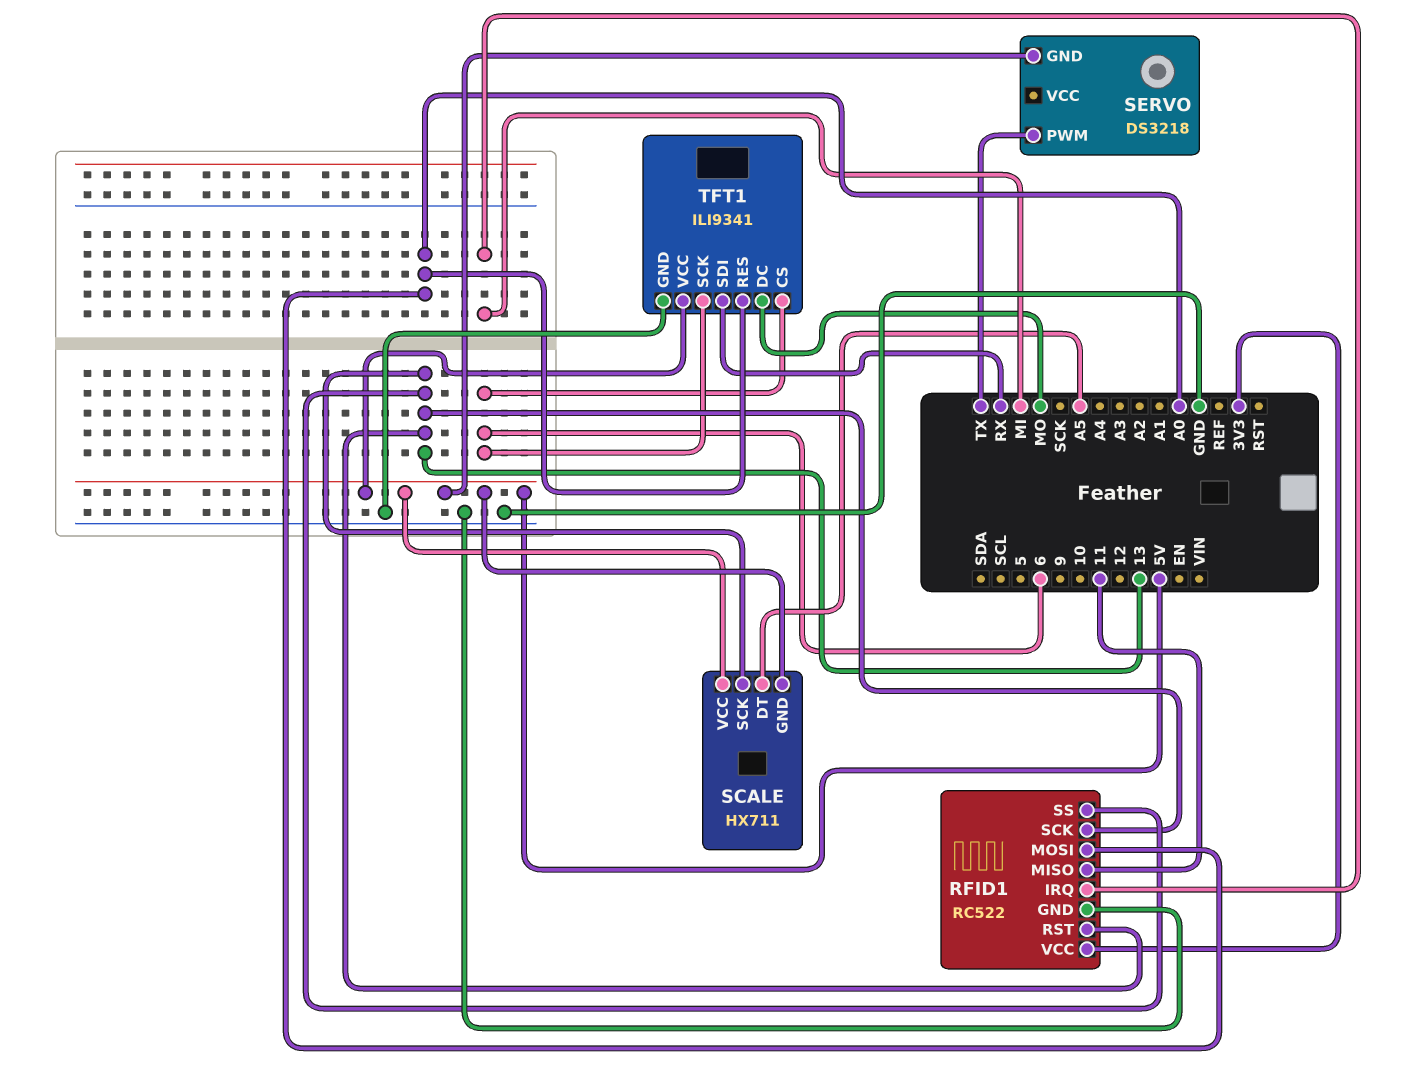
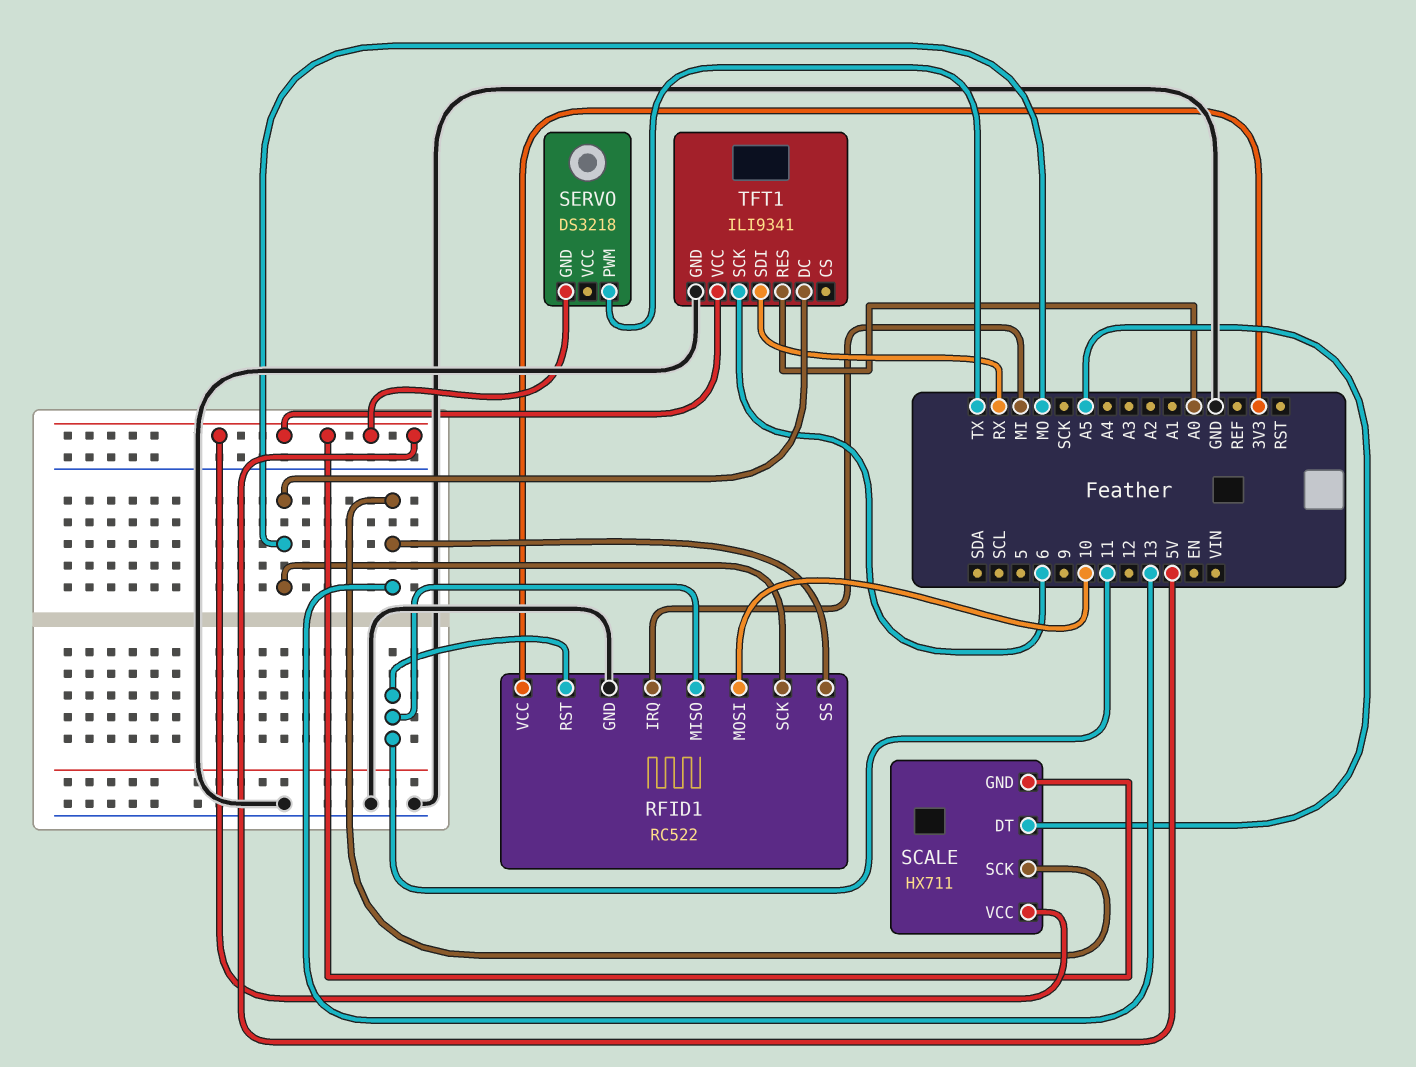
RFID1 pin MOSI: A0 -> 10
RFID1 pin RST: 13 -> 11
RFID1 pin SCK: 13 -> MO
TFT1 pin CS: 6 -> none

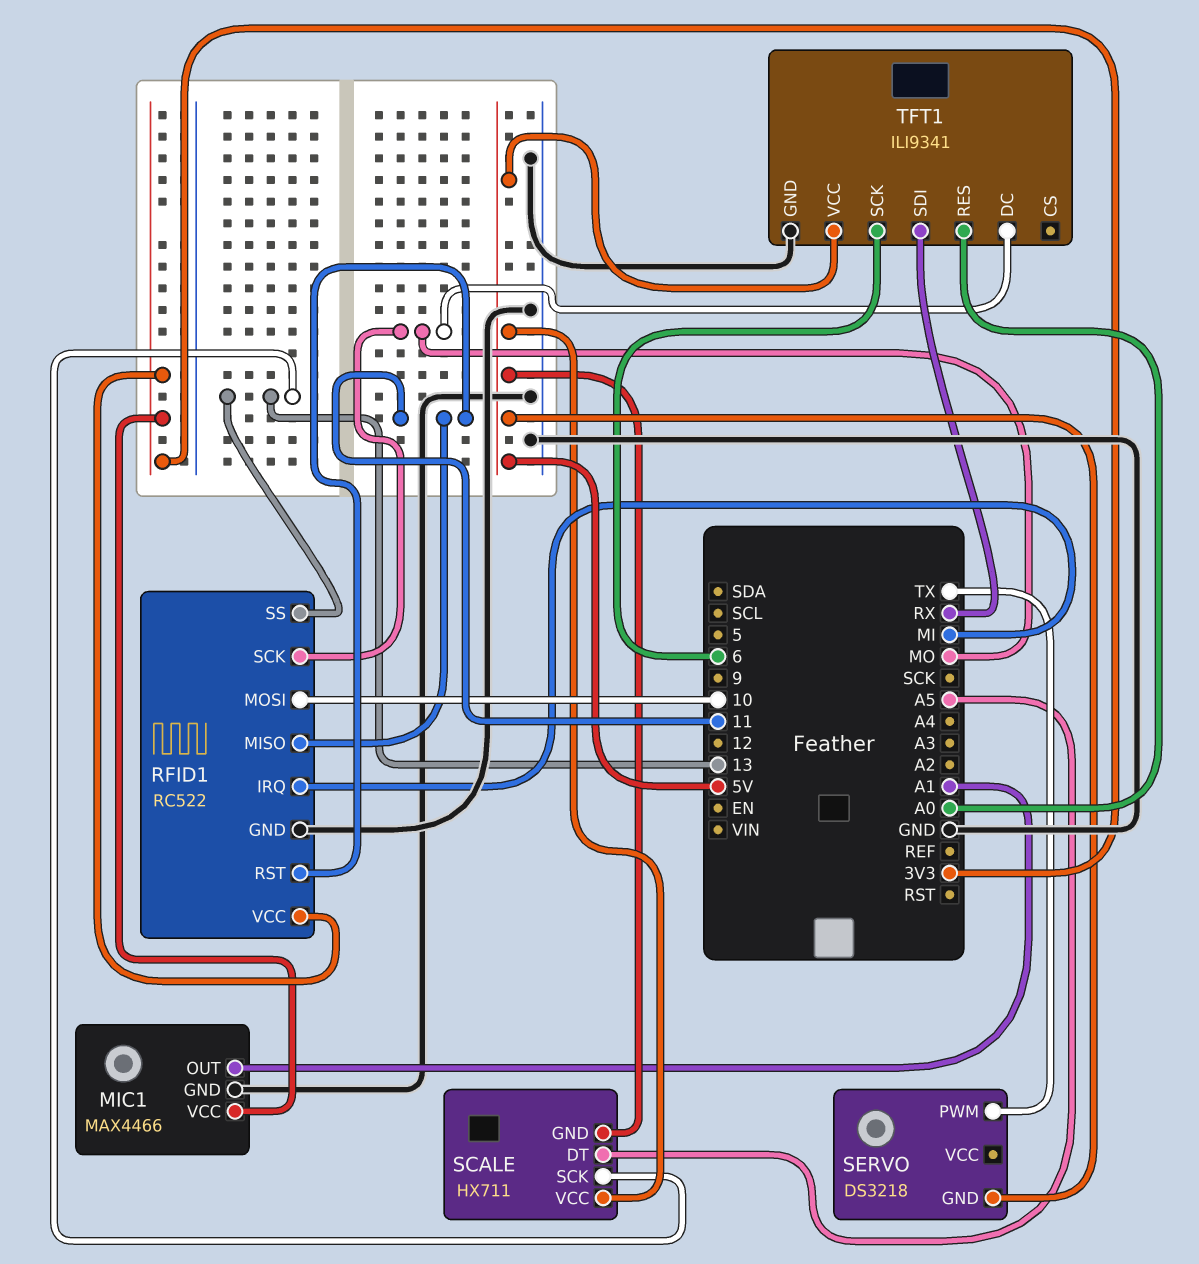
MIC1: none -> MAX4466
MIC1 pin GND: none -> GND
MIC1 pin OUT: none -> A1
MIC1 pin VCC: none -> 3V3

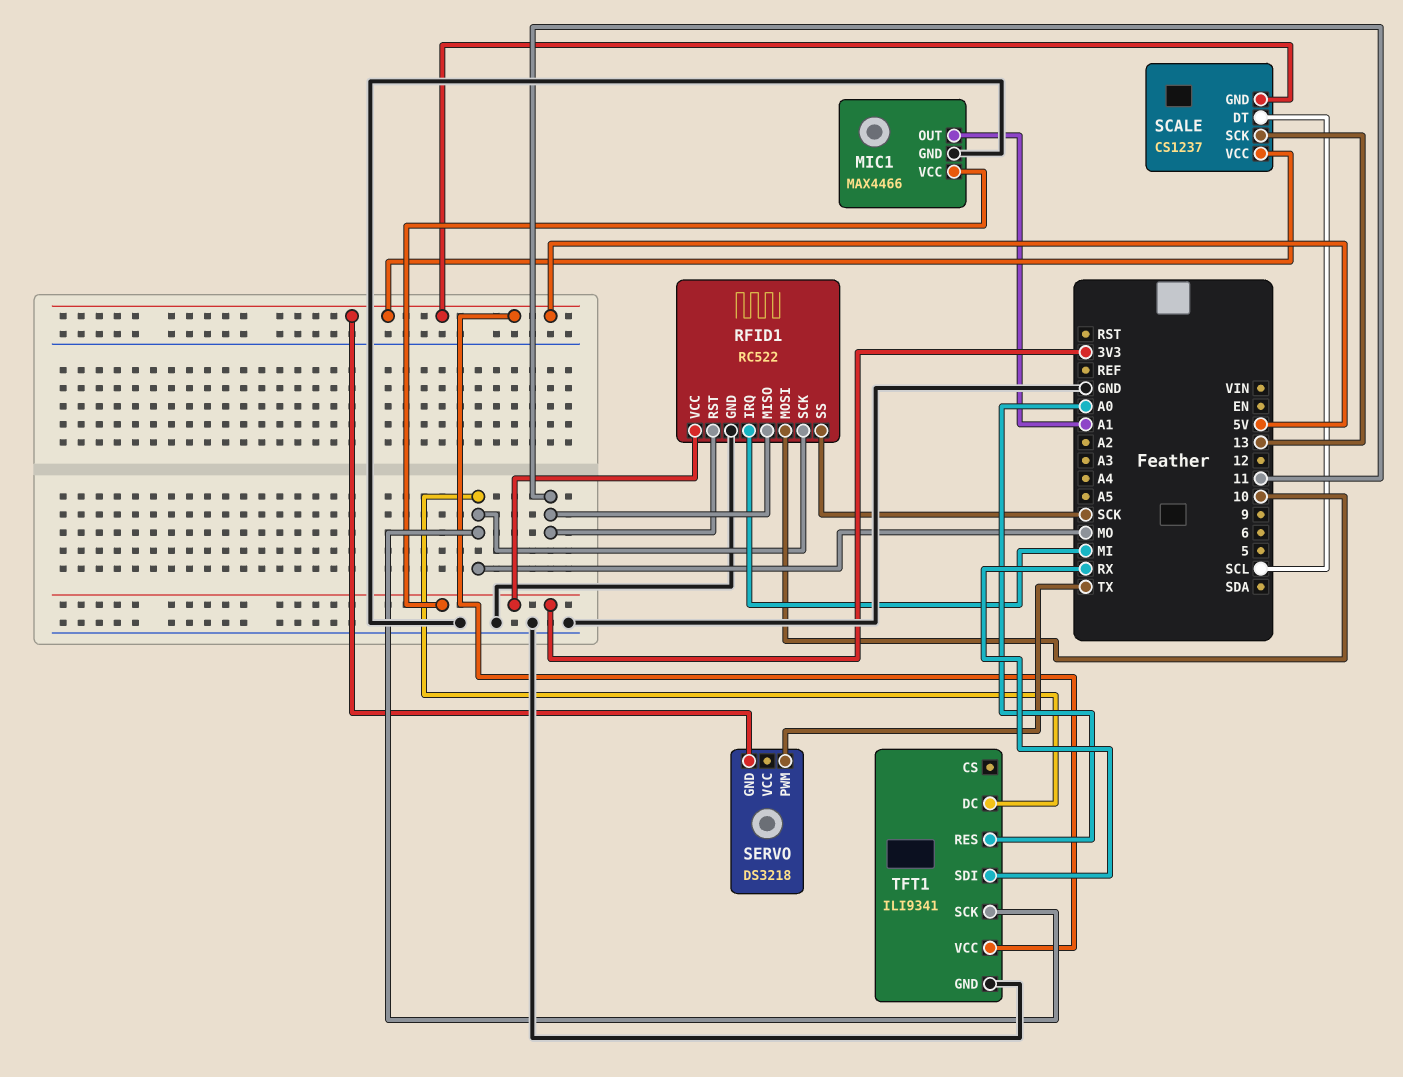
RFID1 pin SS: 13 -> SCK
SCALE: HX711 -> CS1237
SCALE pin DT: A5 -> SCL
TFT1 pin SCK: 6 -> MO

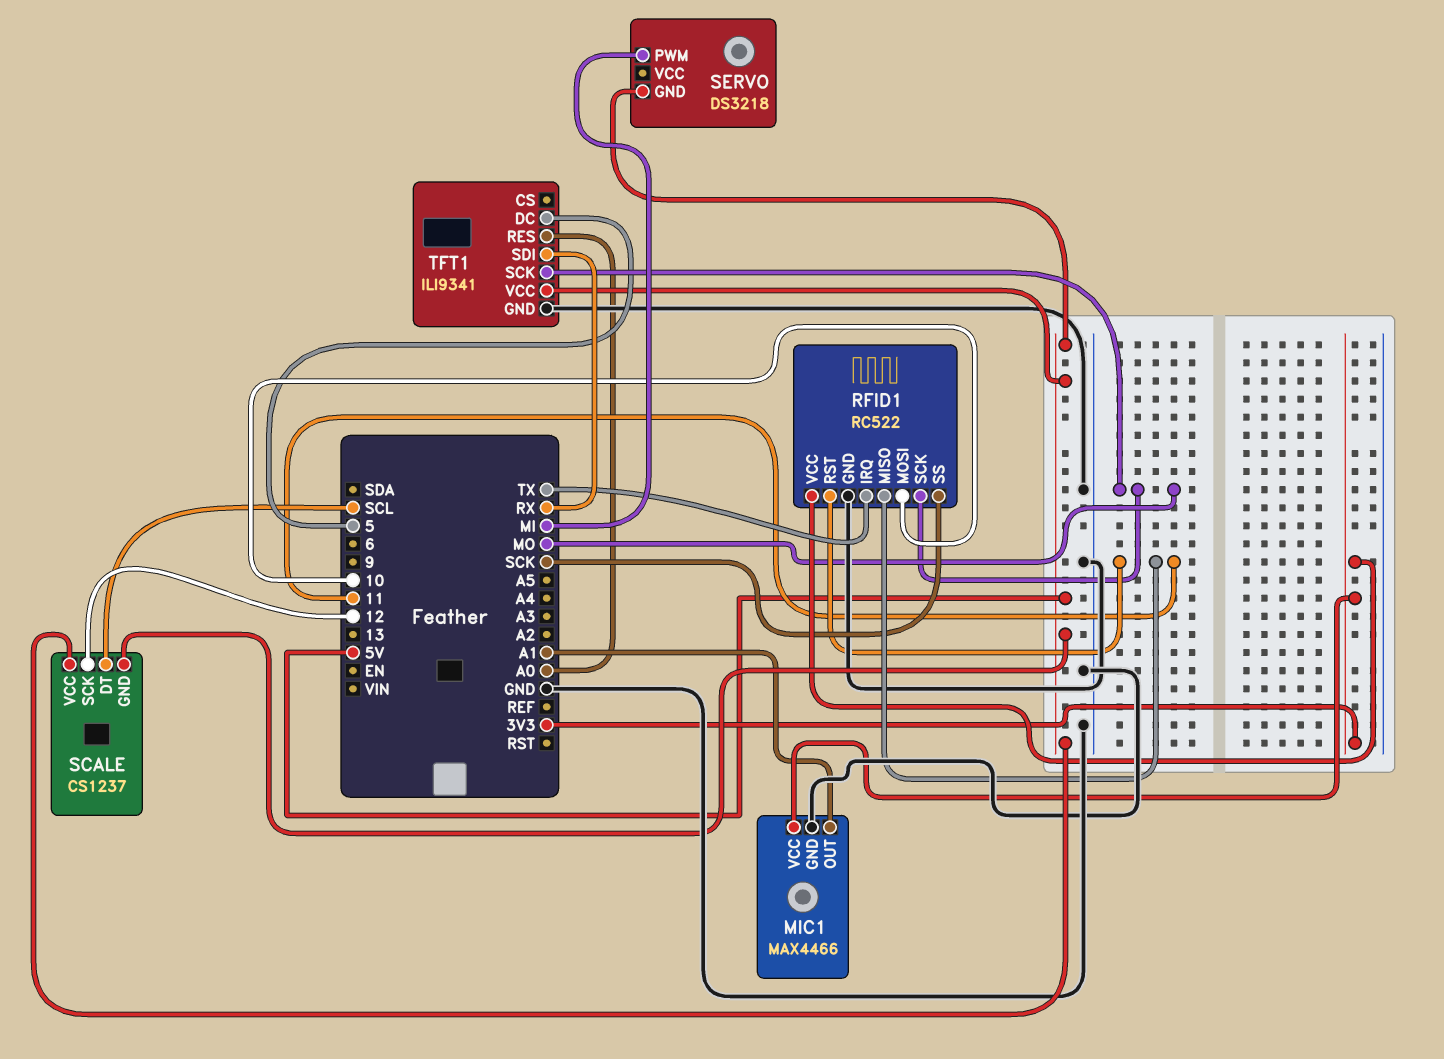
RFID1 pin IRQ: MI -> TX
SCALE pin SCK: 13 -> 12
SERVO pin PWM: TX -> MI
TFT1 pin DC: MO -> 5

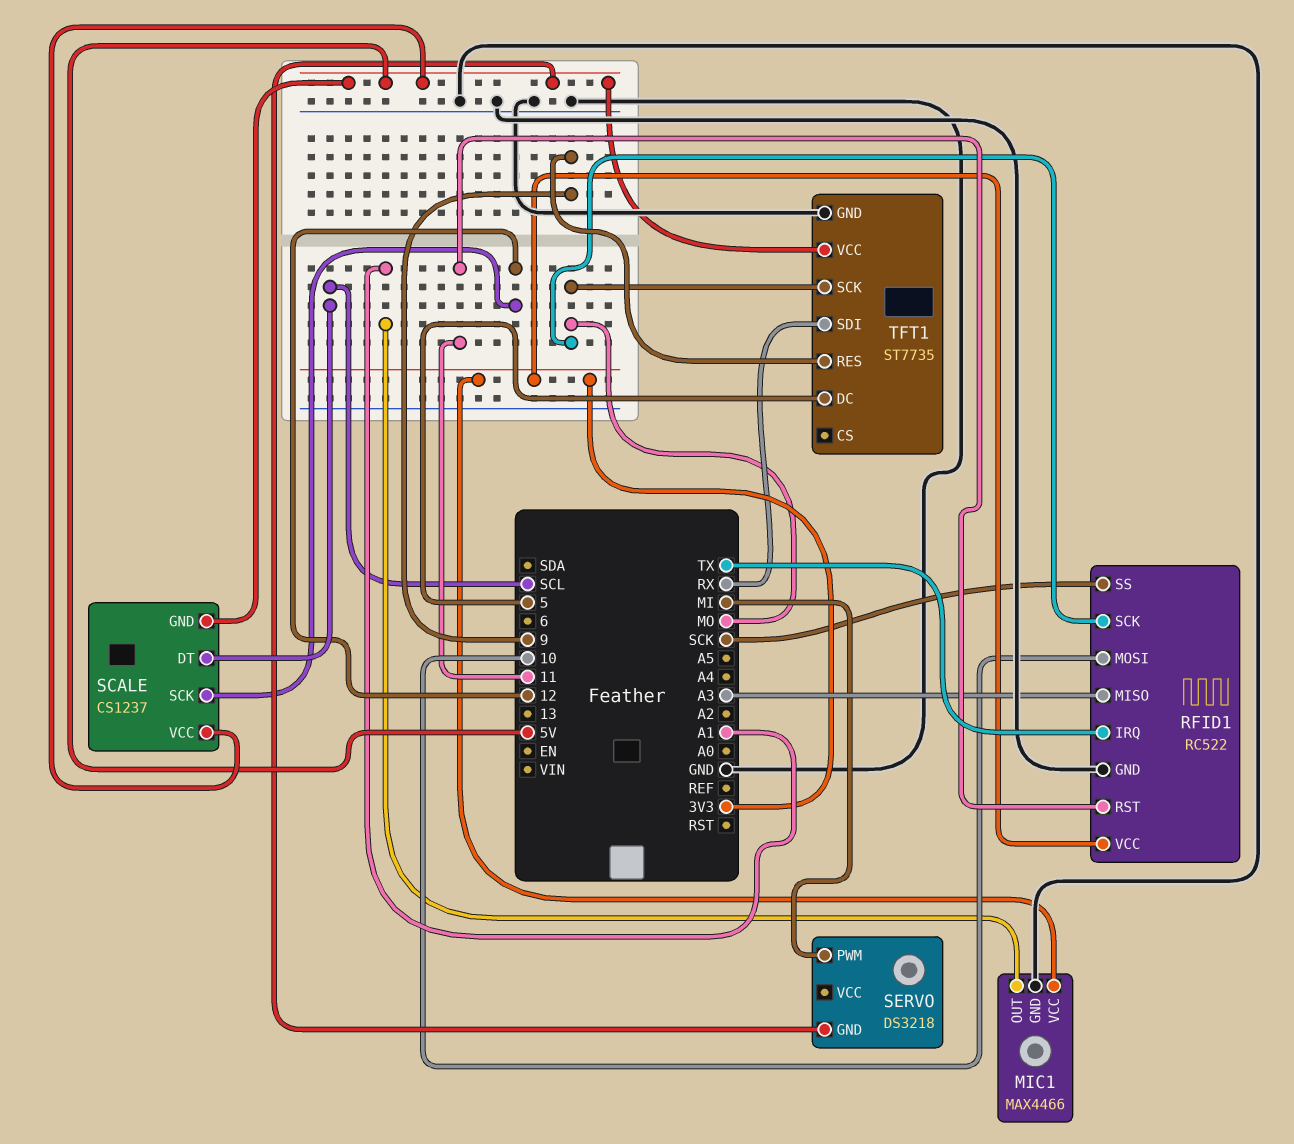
RFID1 pin MISO: 11 -> A3
TFT1: ILI9341 -> ST7735
TFT1 pin RES: A0 -> 9

